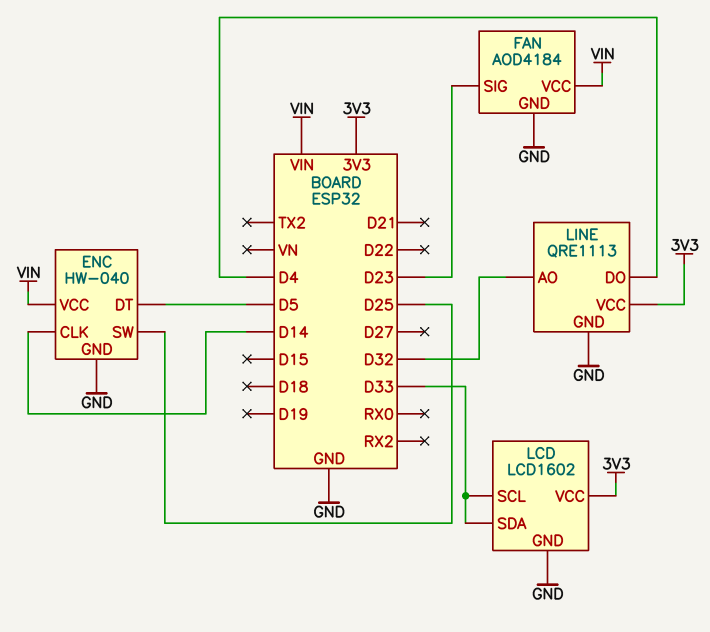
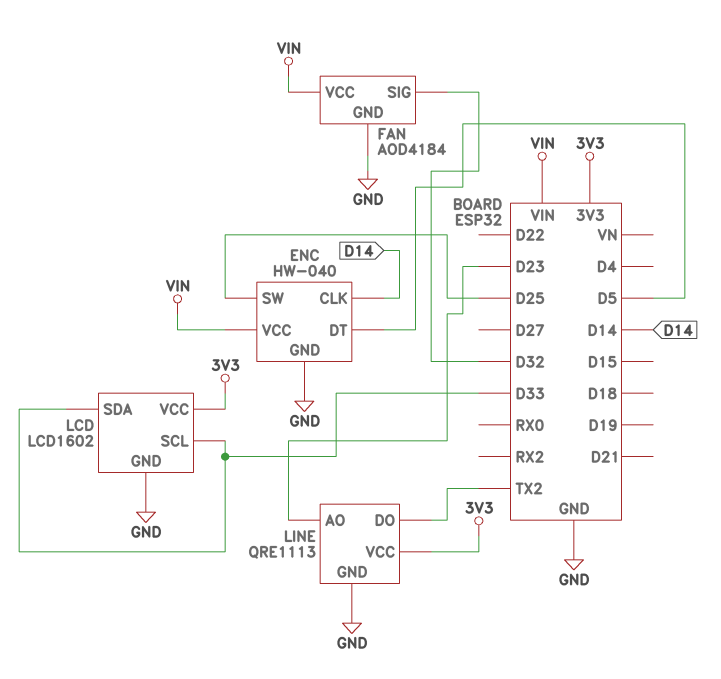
FAN pin SIG: D23 -> D32
LINE pin AO: D32 -> D23
LINE pin DO: D4 -> TX2

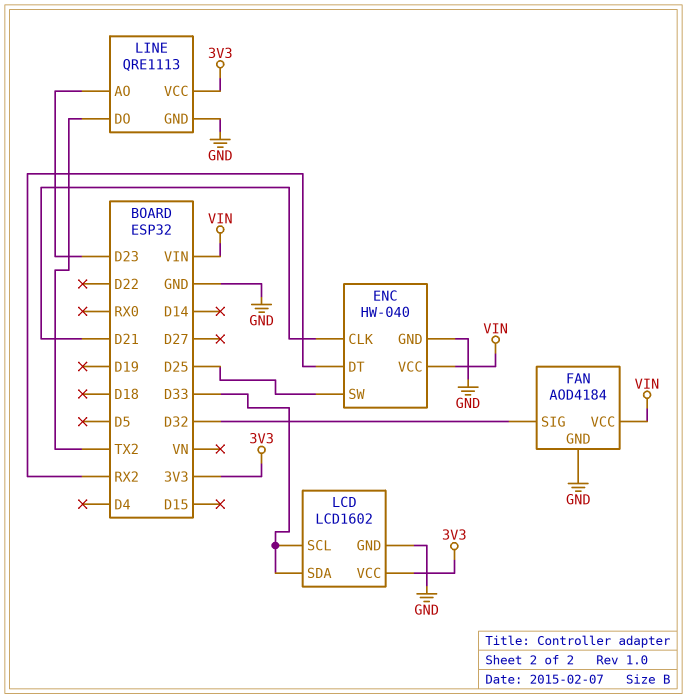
ENC pin CLK: D14 -> D21
ENC pin DT: D5 -> RX2

